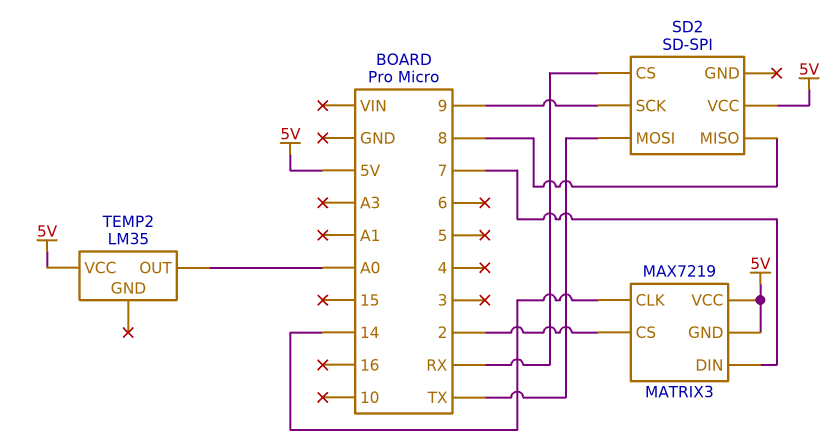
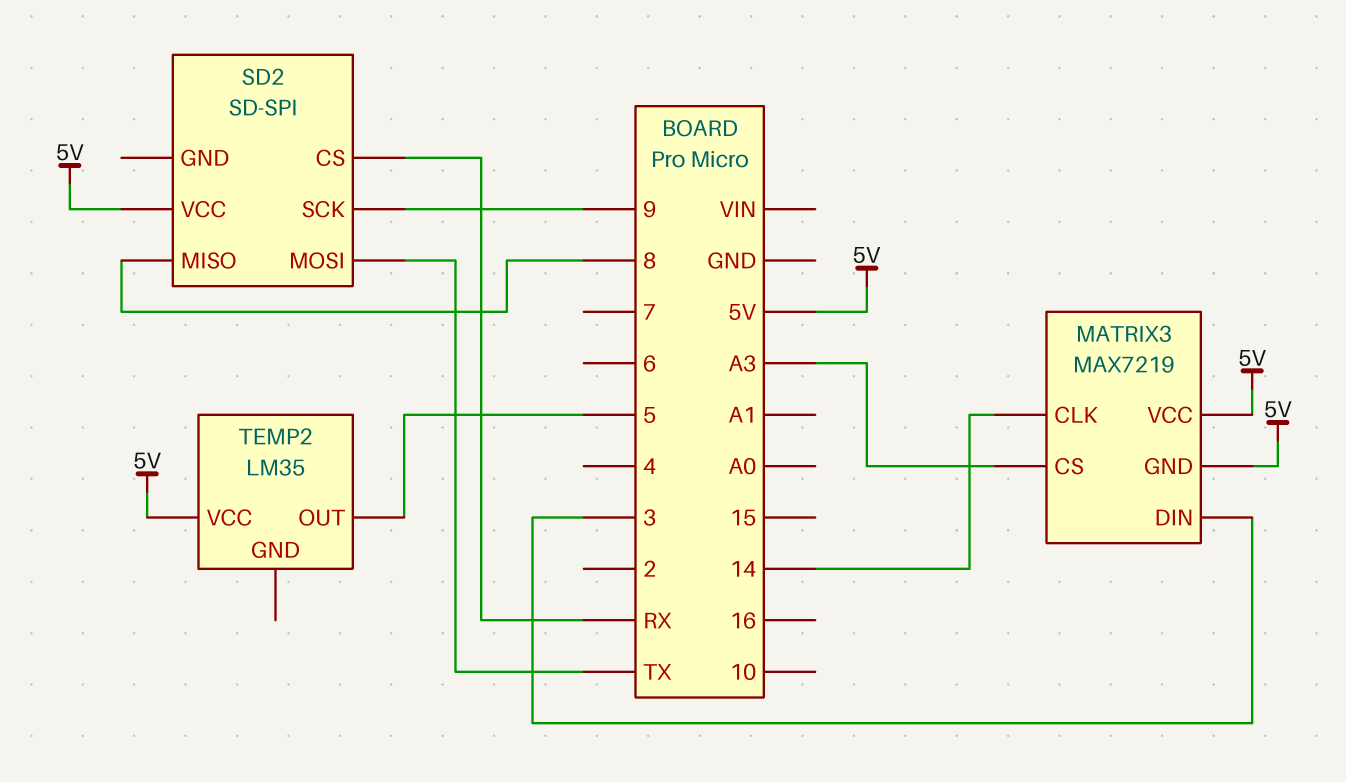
MATRIX3 pin CS: 2 -> A3
MATRIX3 pin DIN: 7 -> 3
TEMP2 pin OUT: A0 -> 5

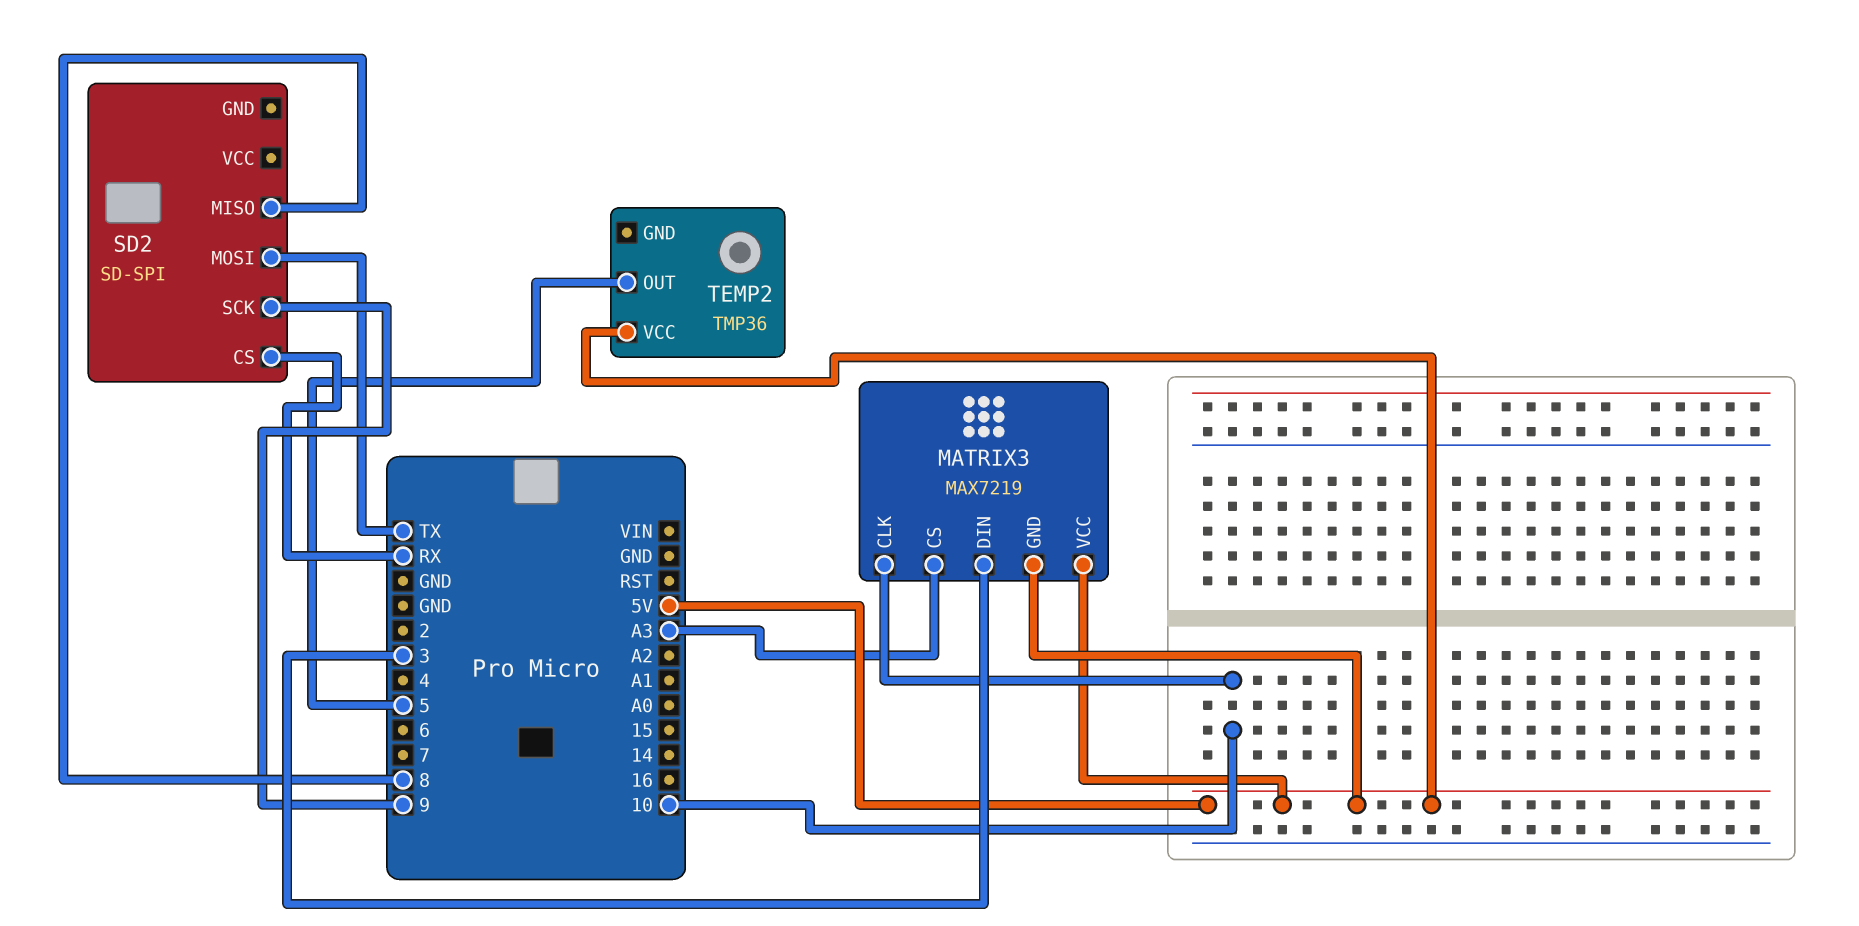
MATRIX3 pin CLK: 14 -> 10
SD2 pin VCC: 5V -> none
TEMP2: LM35 -> TMP36

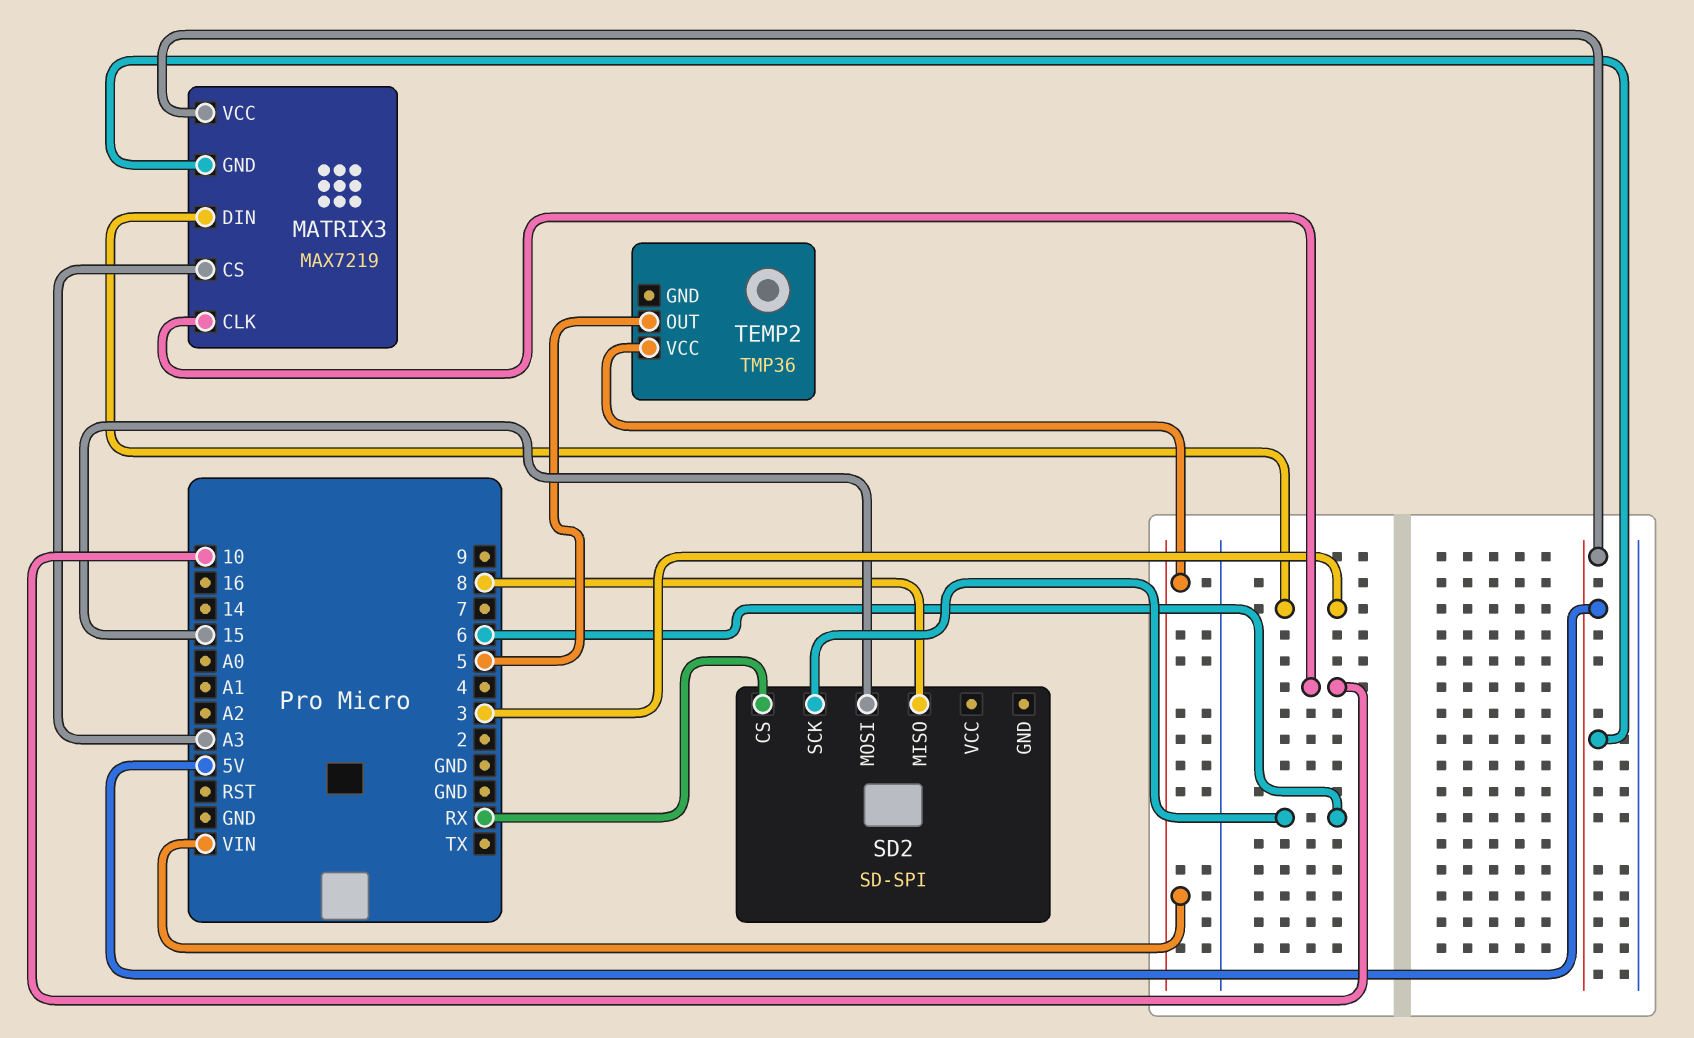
SD2 pin MOSI: TX -> 15
SD2 pin SCK: 9 -> 6
TEMP2 pin VCC: 5V -> VIN

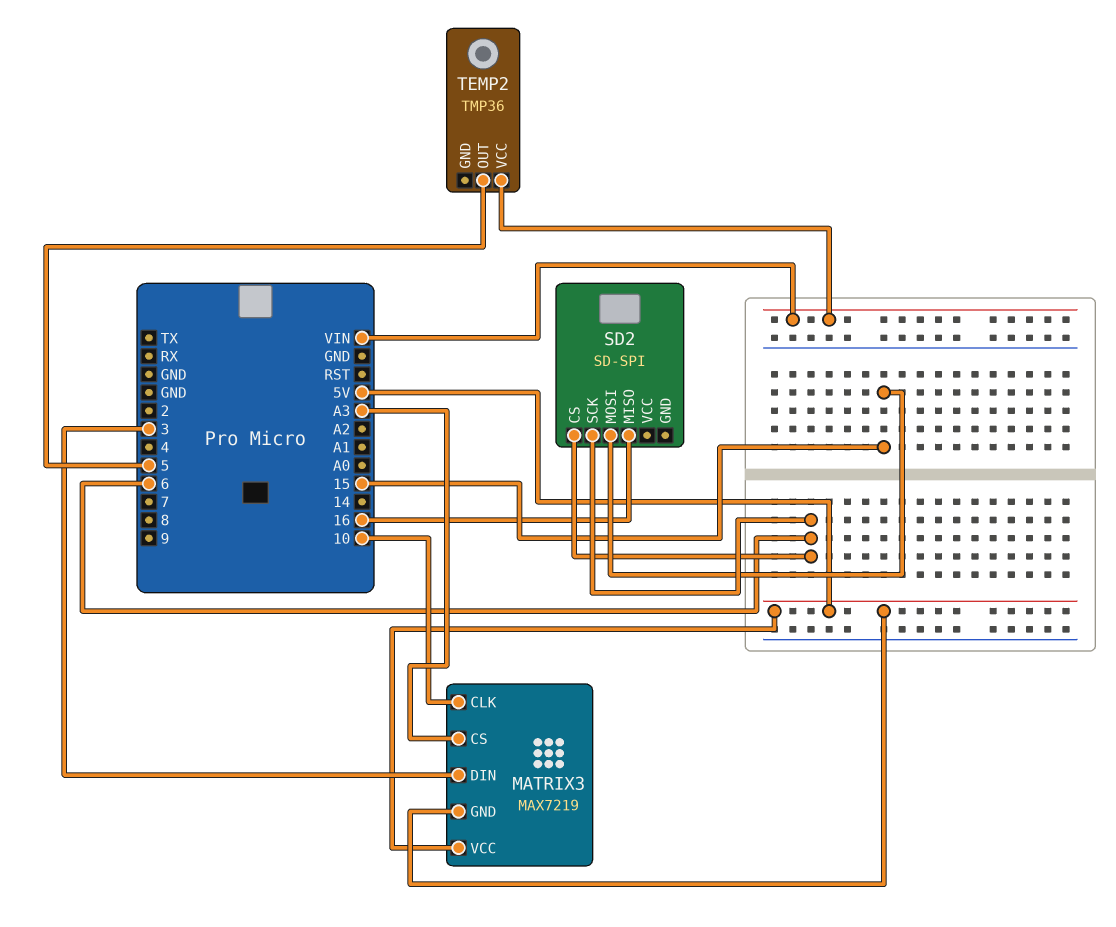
SD2 pin CS: RX -> 6
SD2 pin MISO: 8 -> 16

